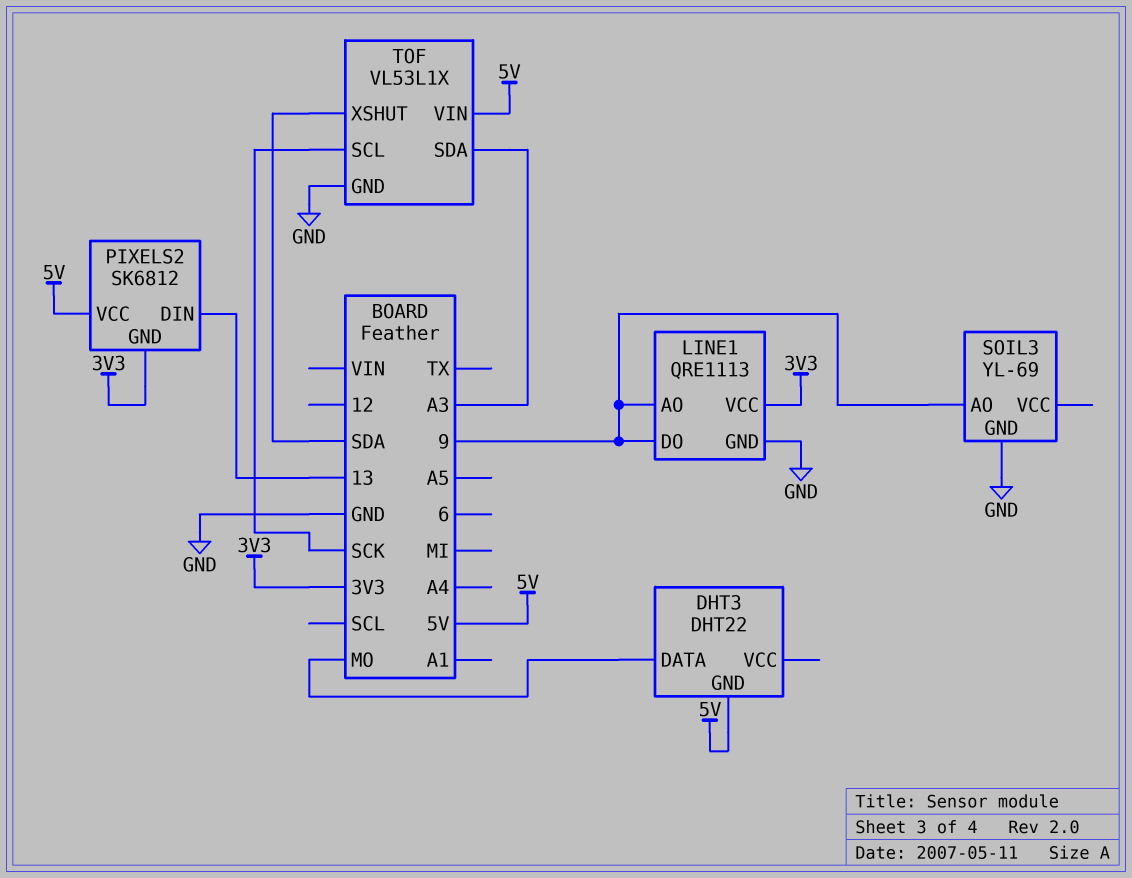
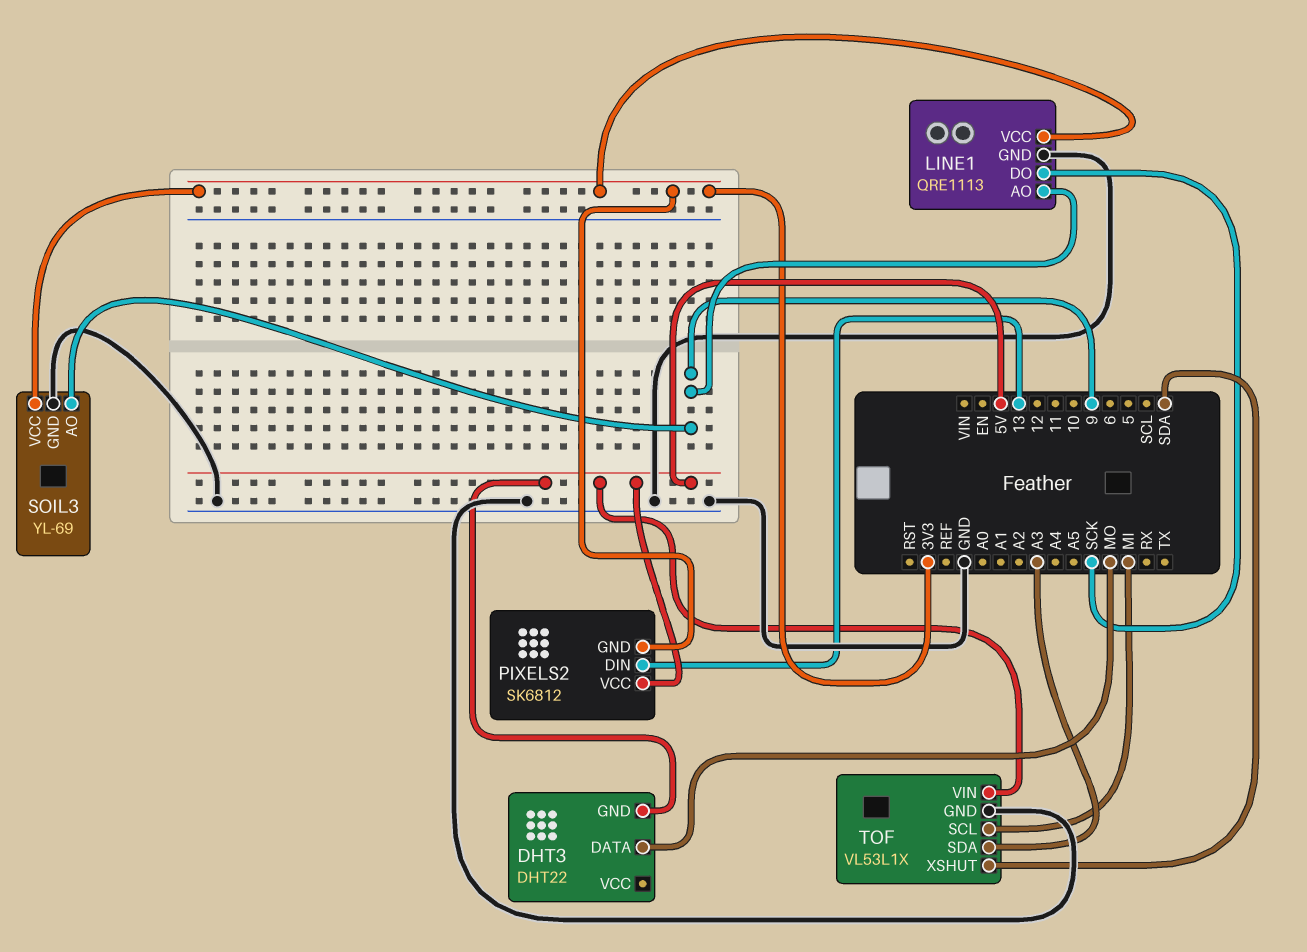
LINE1 pin DO: 9 -> SCK
SOIL3 pin VCC: none -> 3V3
TOF pin SCL: SCK -> MI

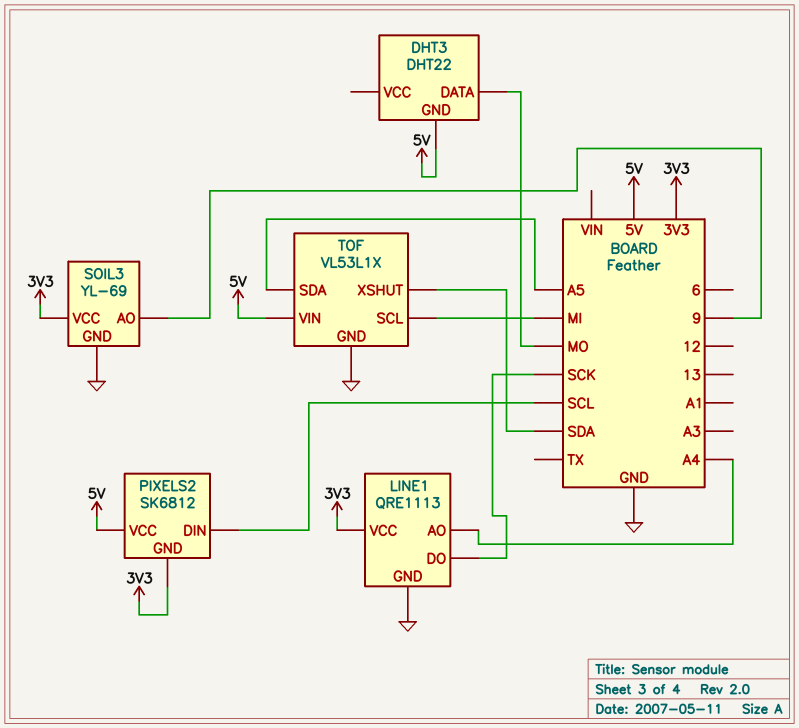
LINE1 pin AO: 9 -> A4
PIXELS2 pin DIN: 13 -> SCL
TOF pin SDA: A3 -> A5

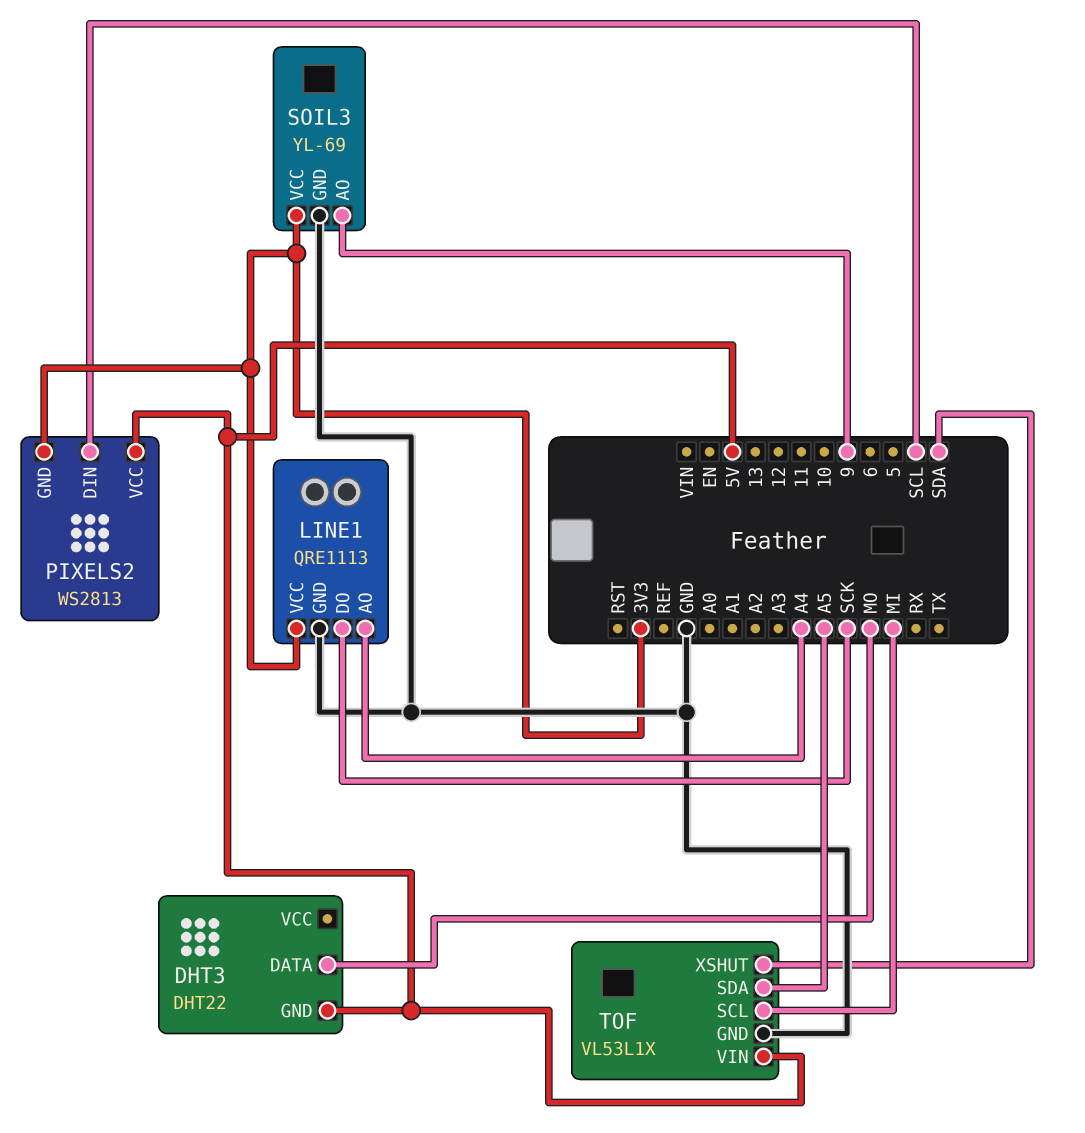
PIXELS2: SK6812 -> WS2813

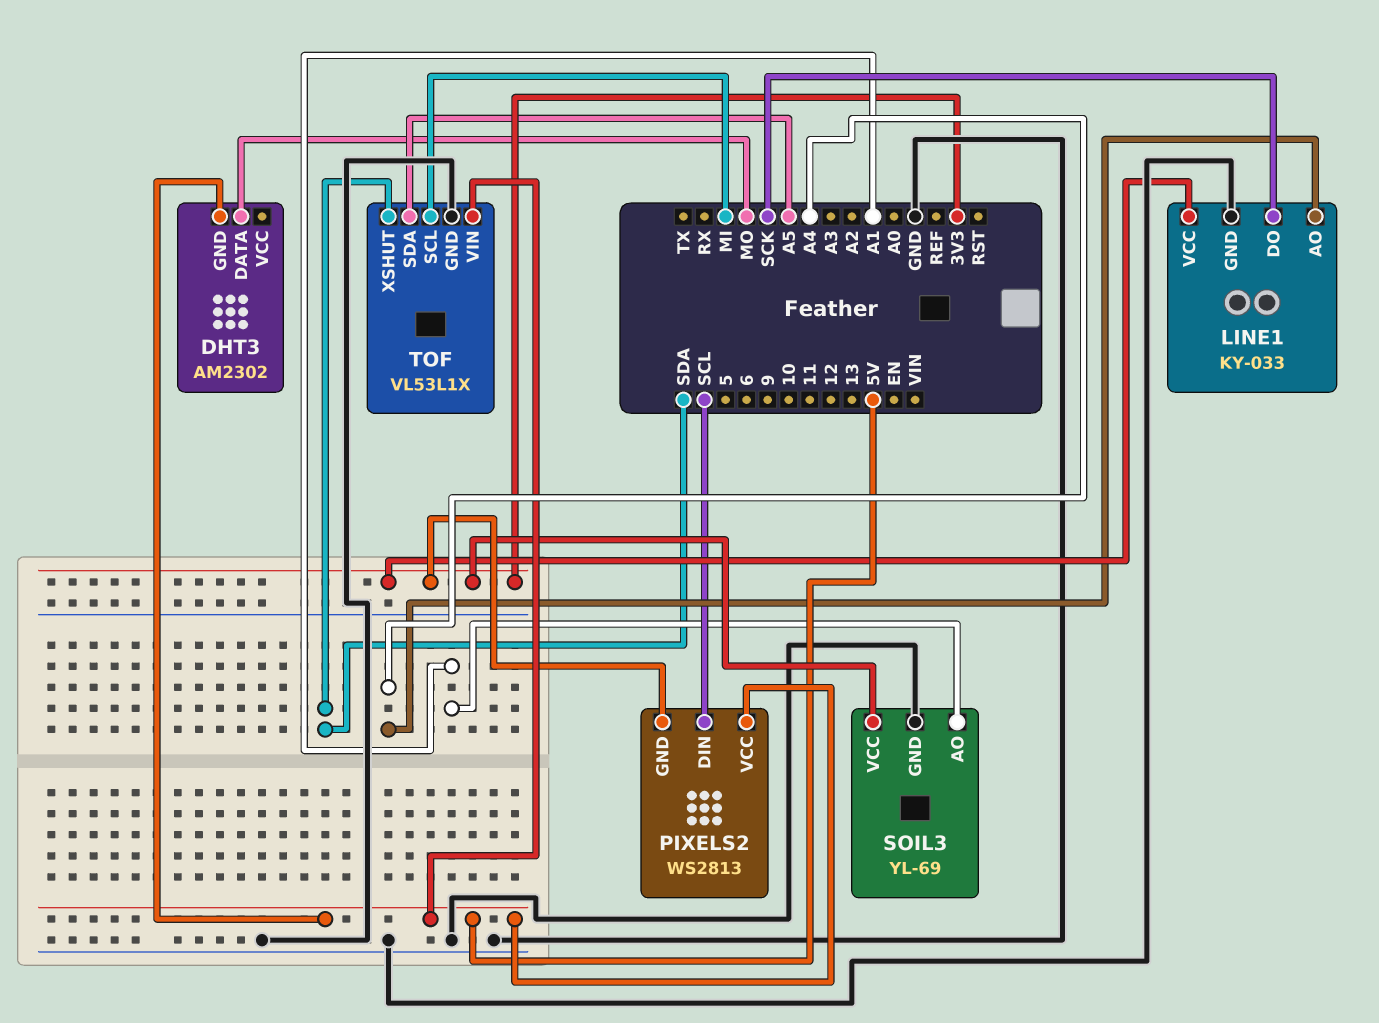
DHT3: DHT22 -> AM2302
LINE1: QRE1113 -> KY-033
SOIL3 pin AO: 9 -> A1

